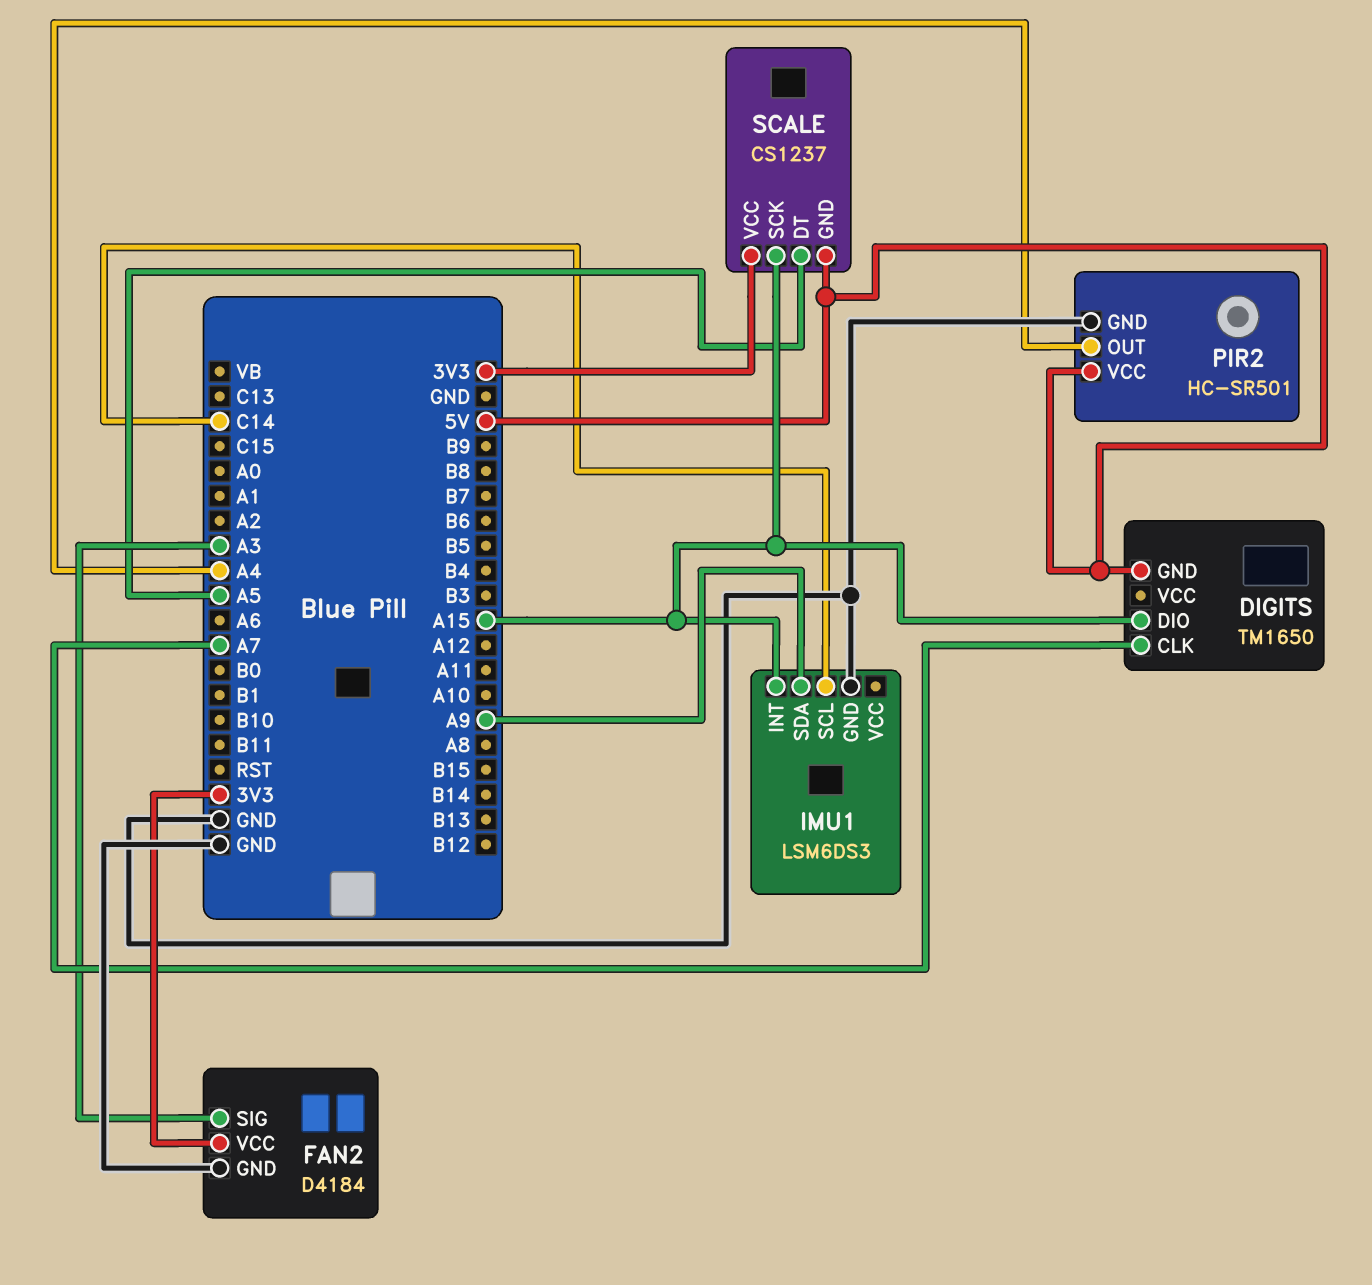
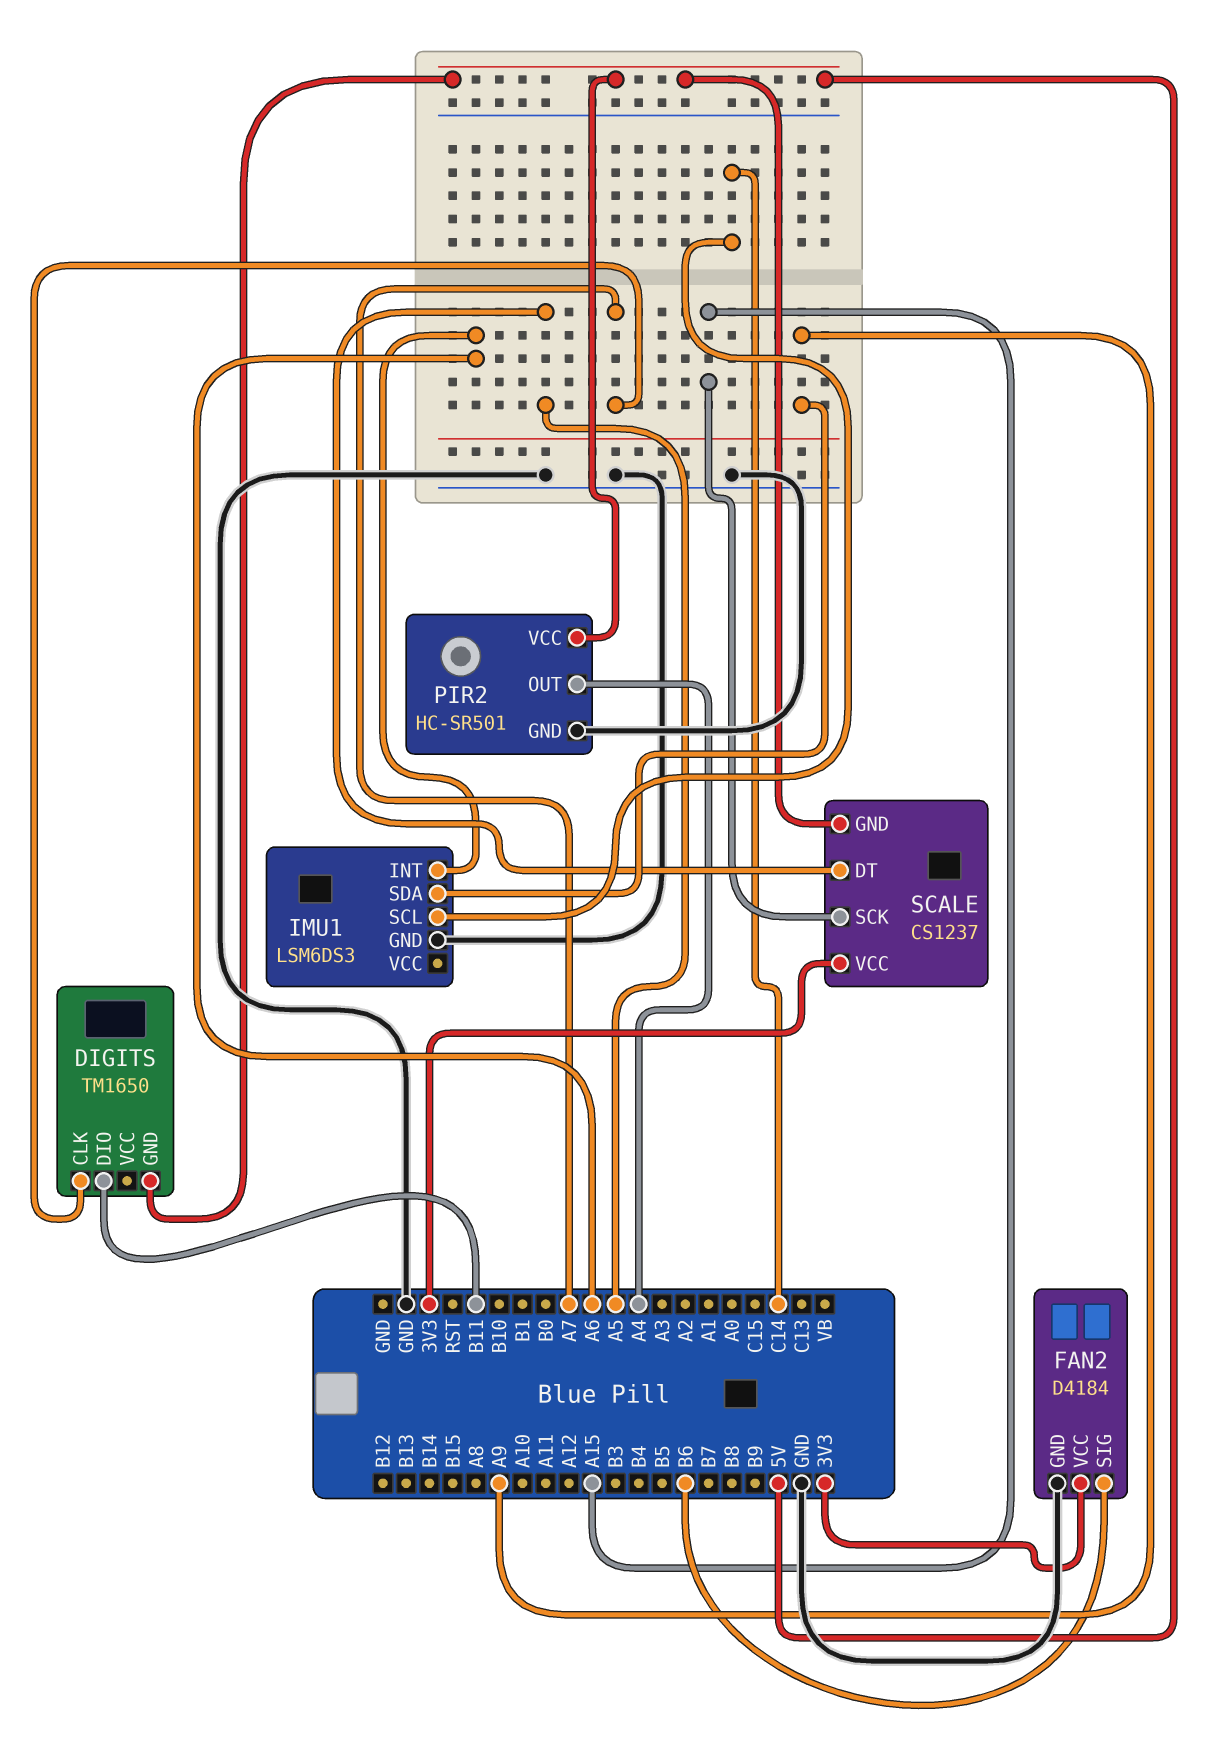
DIGITS pin DIO: A15 -> B11
FAN2 pin SIG: A3 -> B6
IMU1 pin INT: A15 -> A6

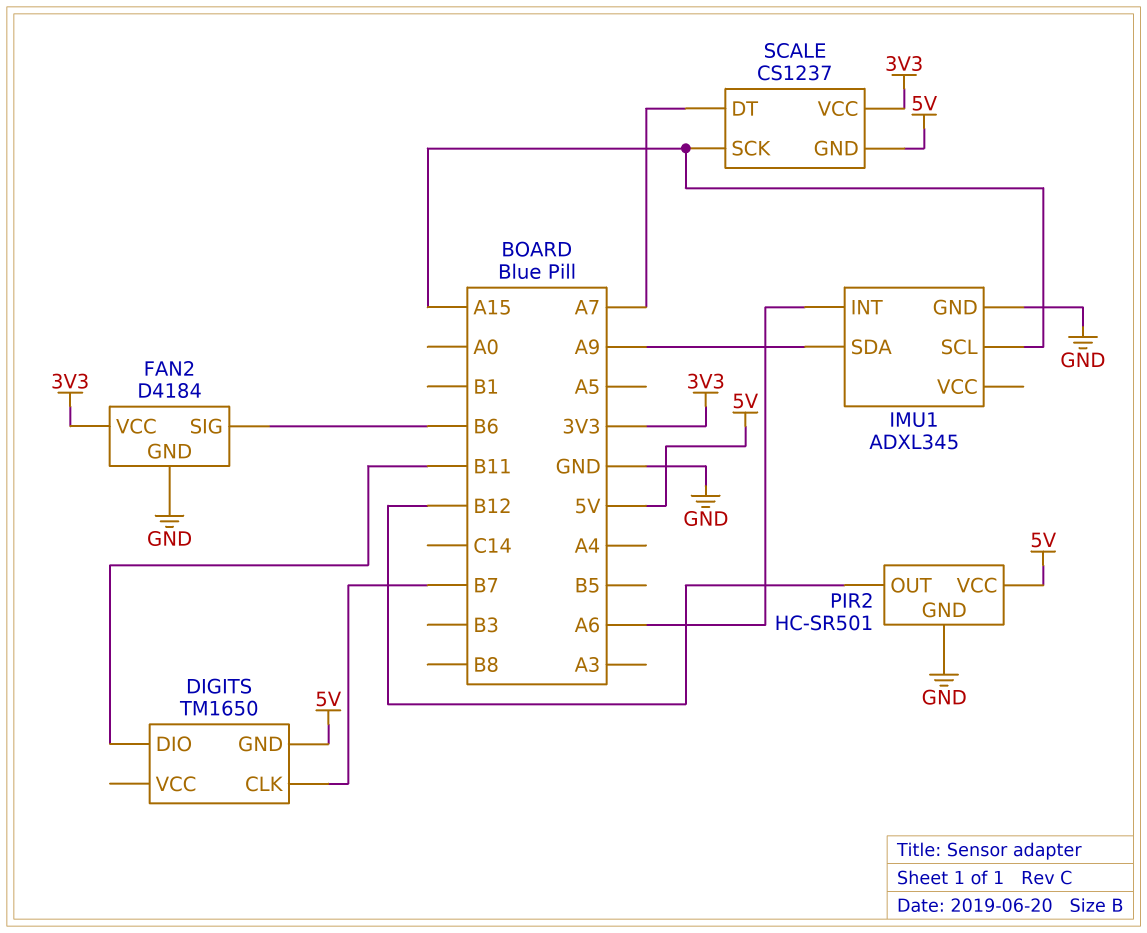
DIGITS pin CLK: A7 -> B7
IMU1: LSM6DS3 -> ADXL345
IMU1 pin SCL: C14 -> A15
PIR2 pin OUT: A4 -> B12
SCALE pin DT: A5 -> A7

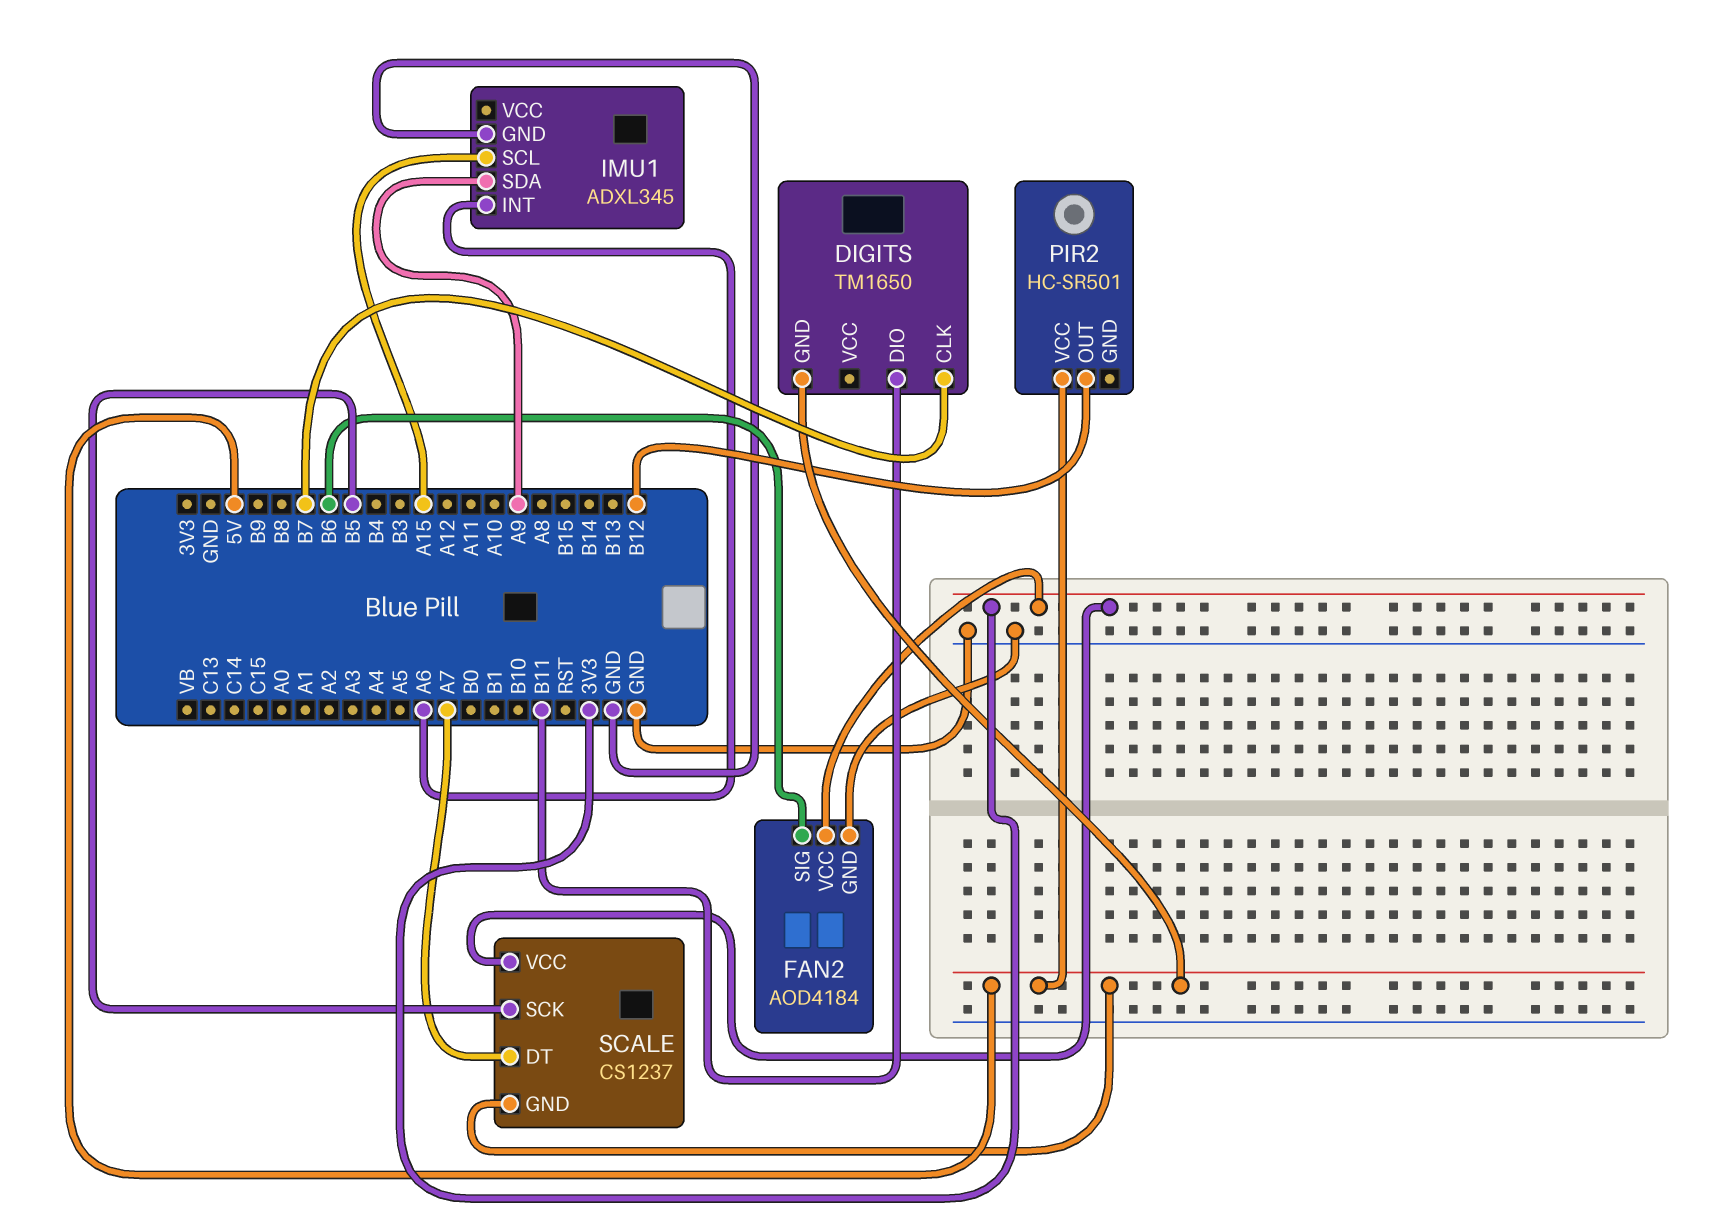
FAN2: D4184 -> AOD4184
PIR2 pin GND: GND -> none
SCALE pin SCK: A15 -> B5

